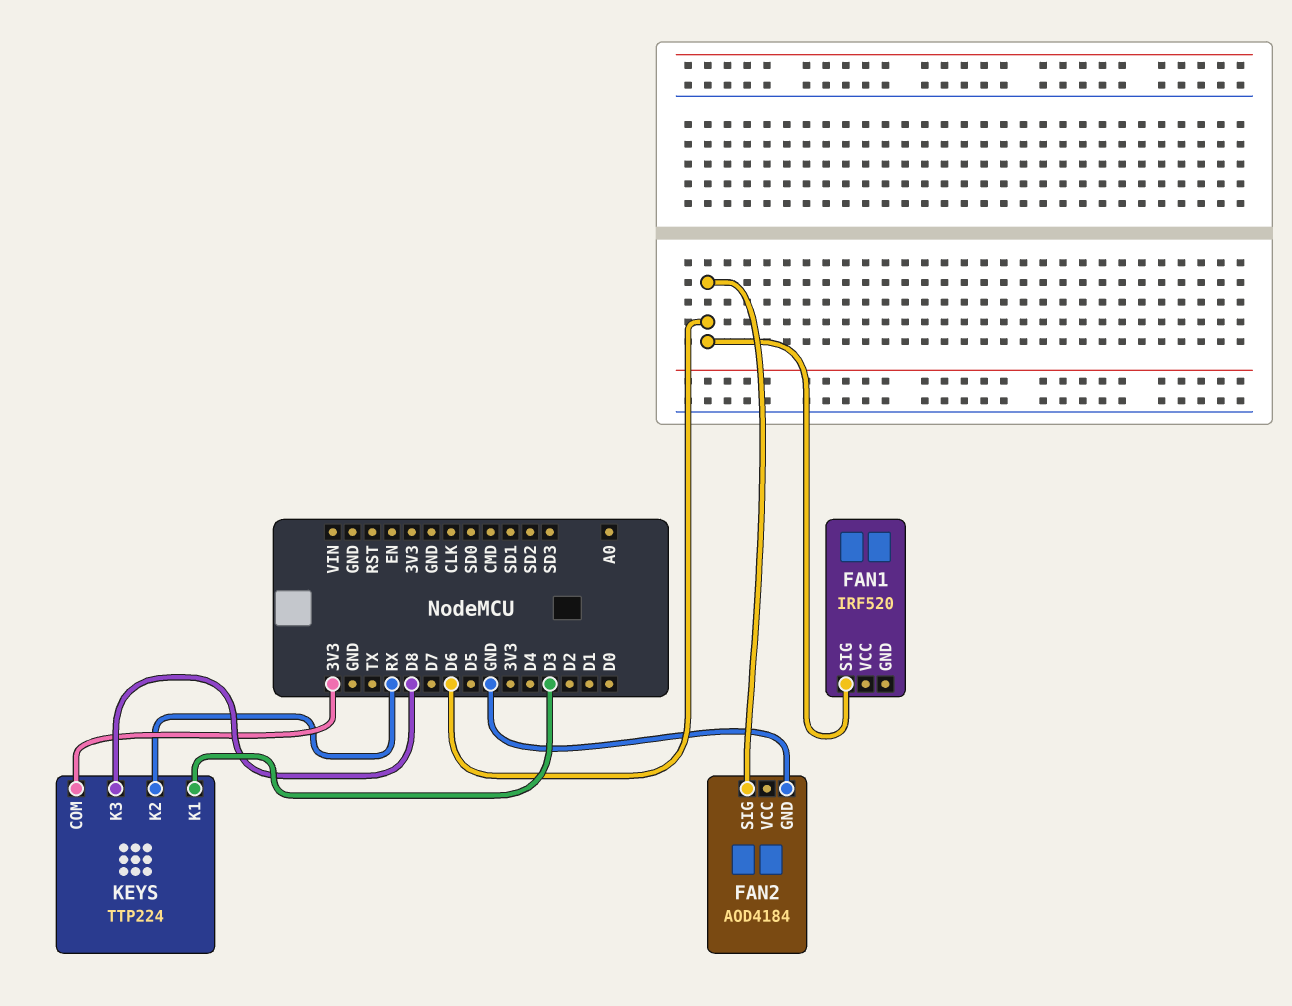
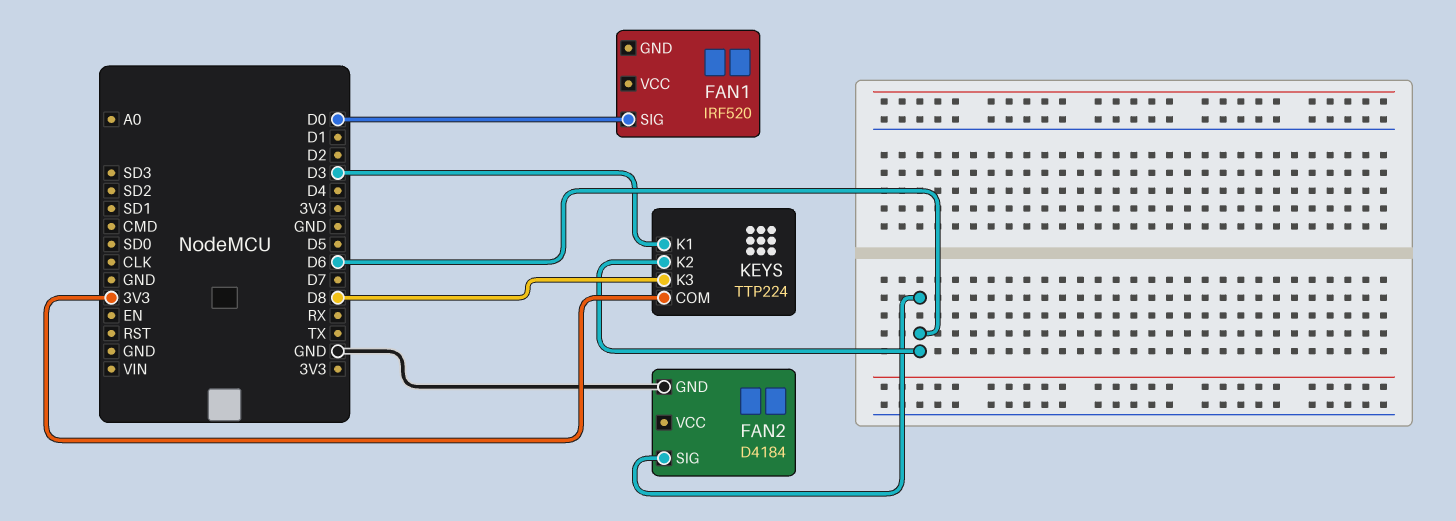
FAN1 pin SIG: D6 -> D0
FAN2: AOD4184 -> D4184
KEYS pin K2: RX -> D6

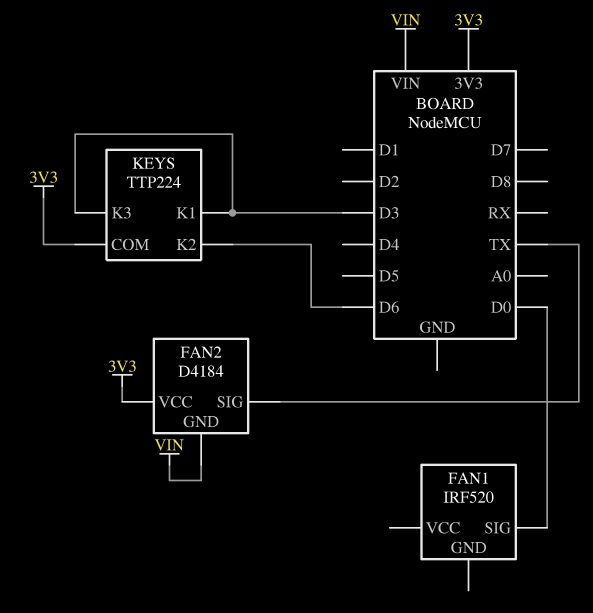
FAN2 pin GND: GND -> VIN
FAN2 pin SIG: D6 -> TX
FAN2 pin VCC: none -> 3V3
KEYS pin K3: D8 -> D3

